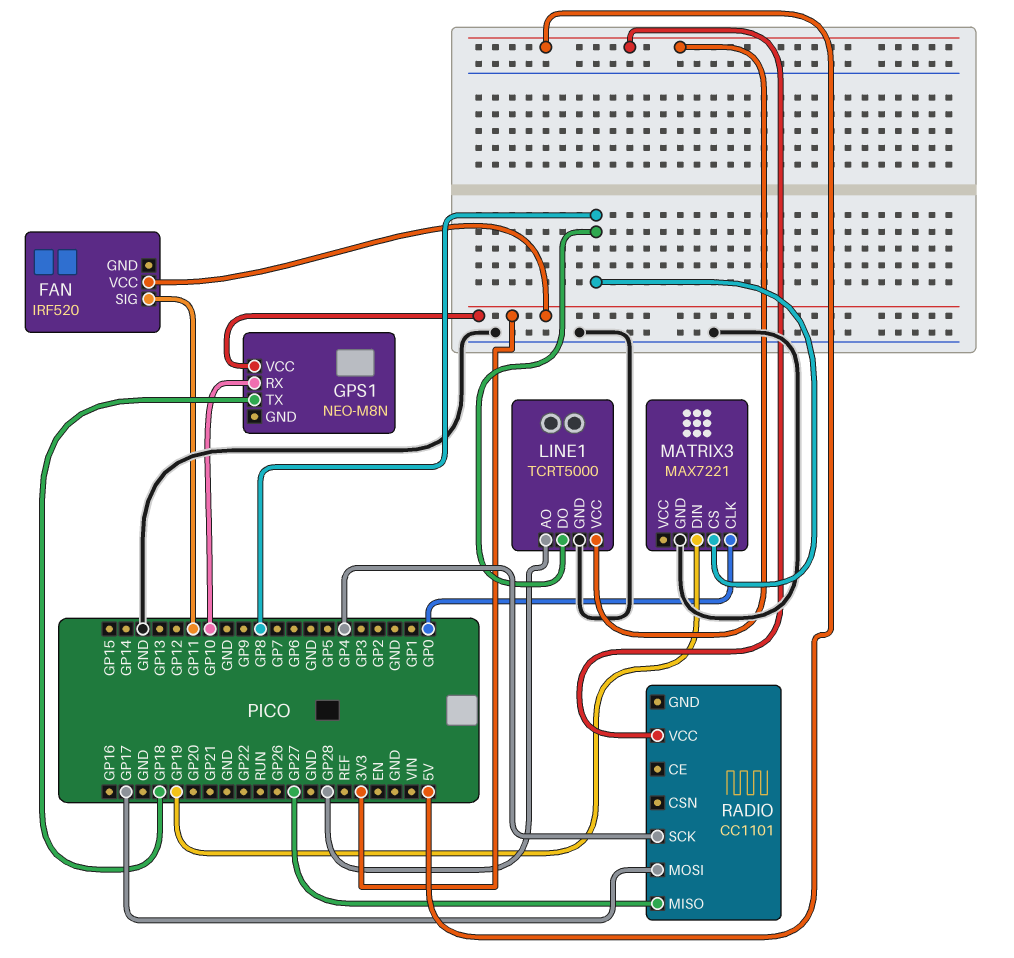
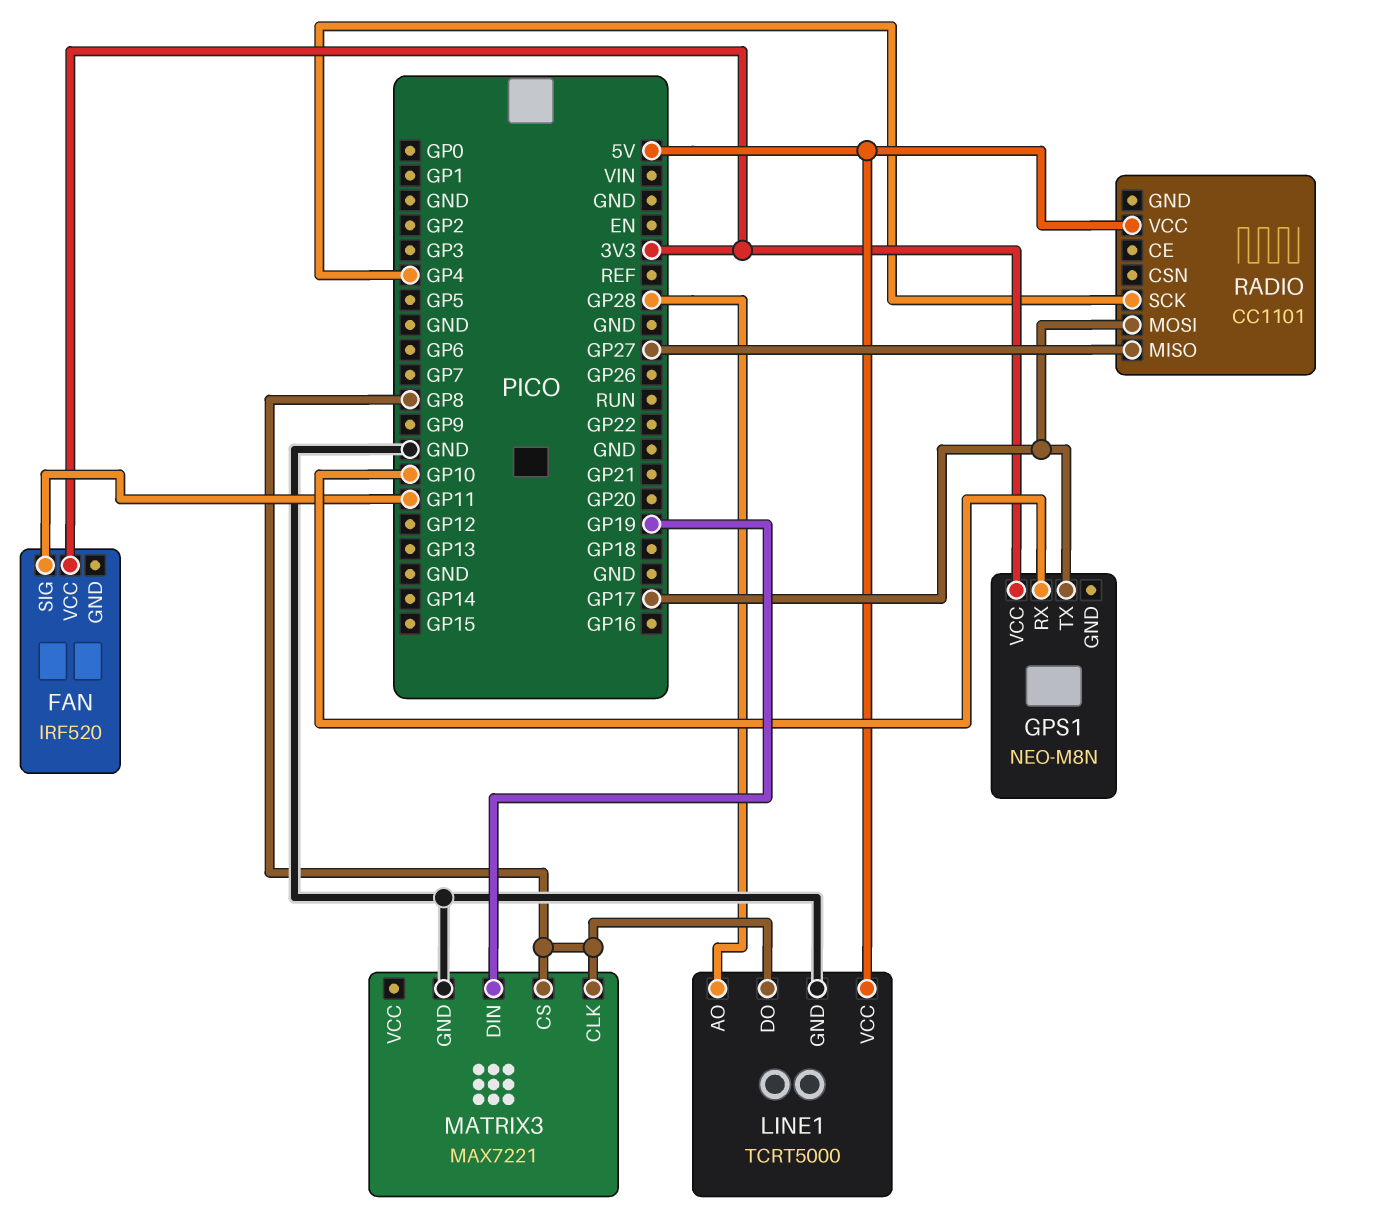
GPS1 pin TX: GP18 -> GP17
MATRIX3 pin CLK: GP0 -> GP8

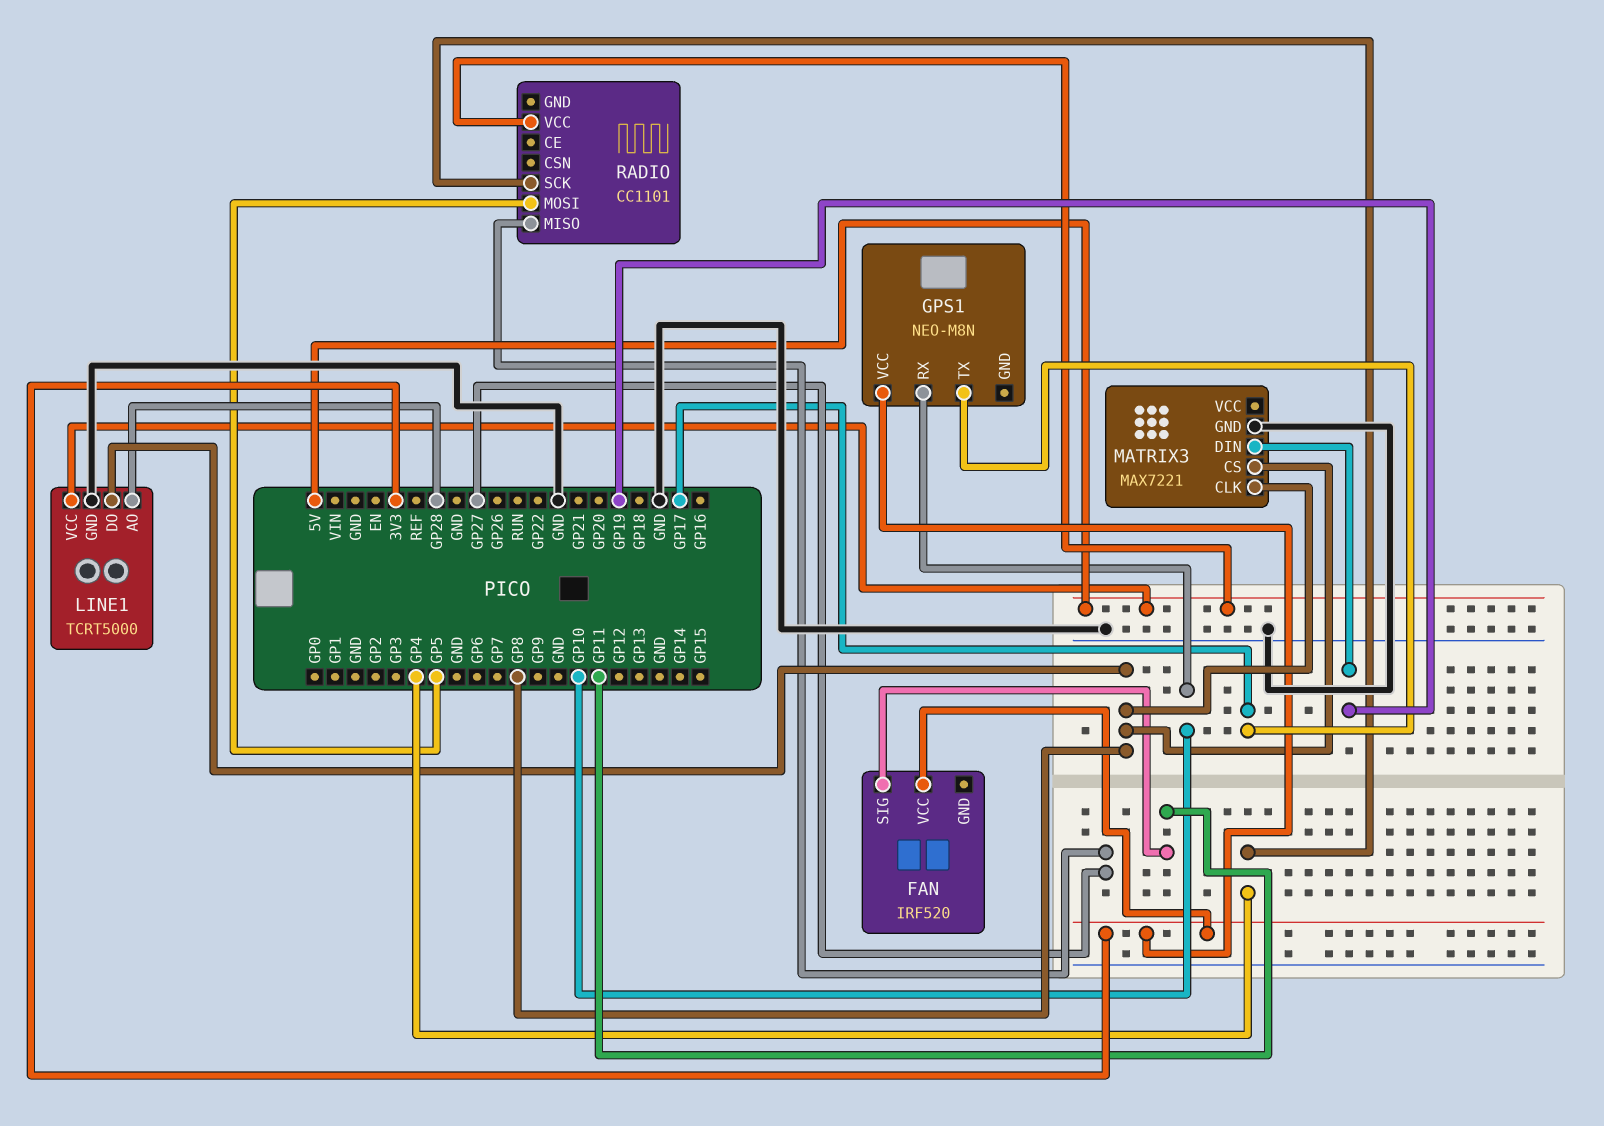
RADIO pin MOSI: GP17 -> GP5

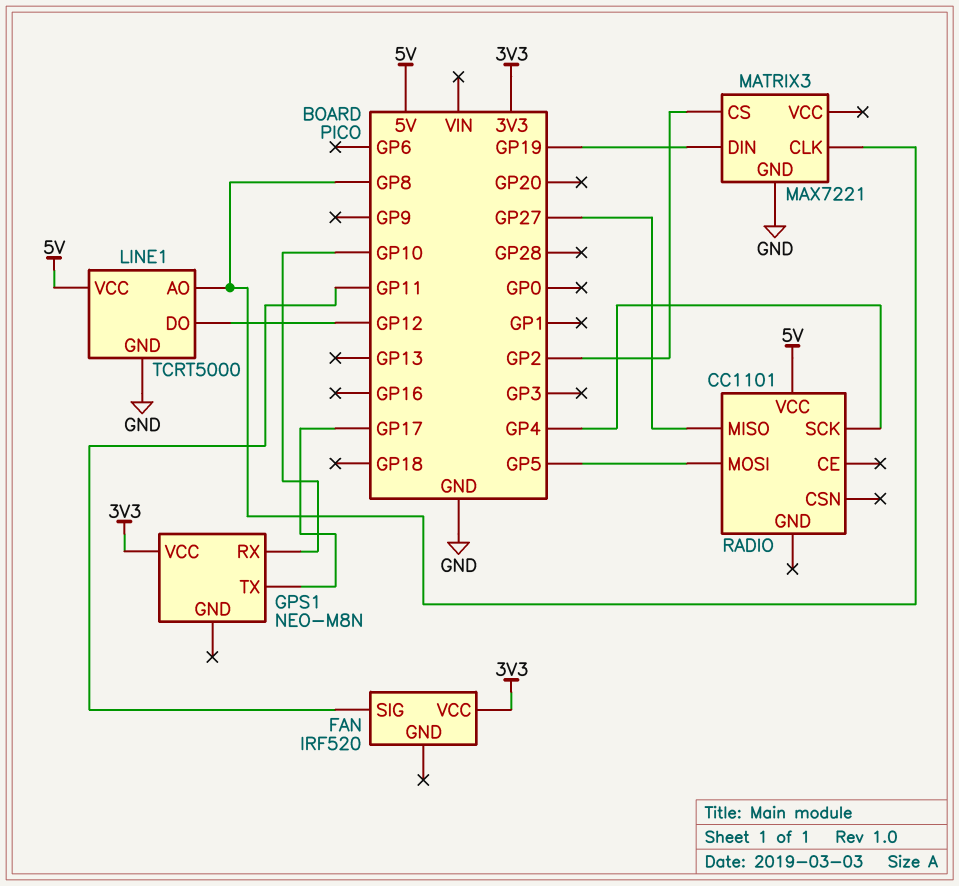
LINE1 pin AO: GP28 -> GP8
LINE1 pin DO: GP8 -> GP12
MATRIX3 pin CS: GP8 -> GP2

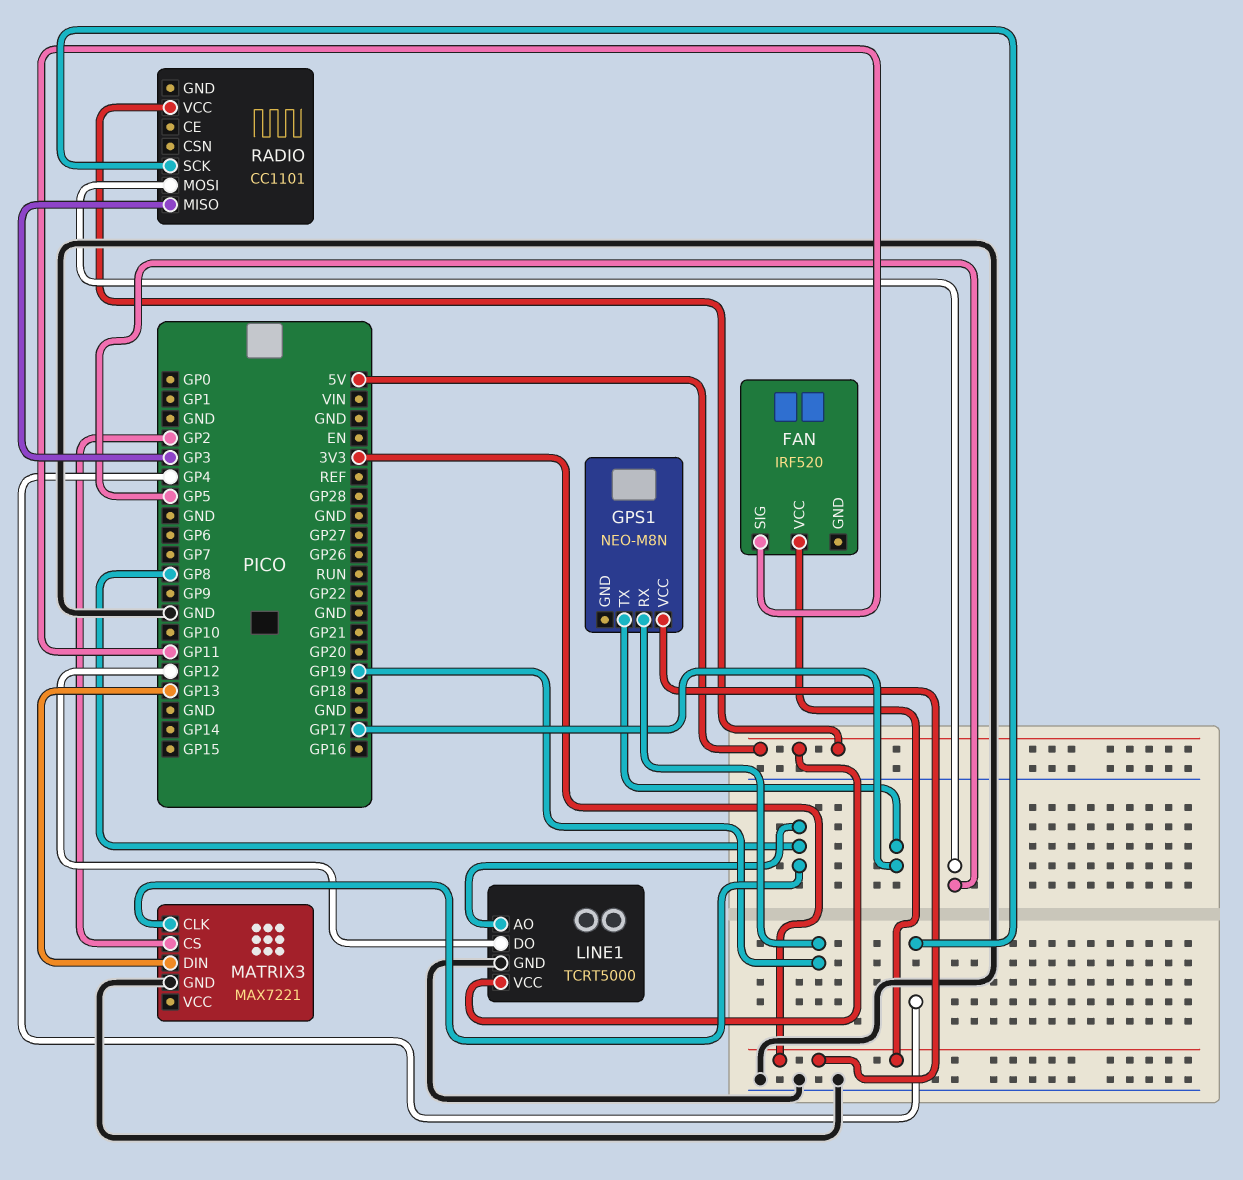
GPS1 pin RX: GP10 -> GP19
MATRIX3 pin DIN: GP19 -> GP13
RADIO pin MISO: GP27 -> GP3

